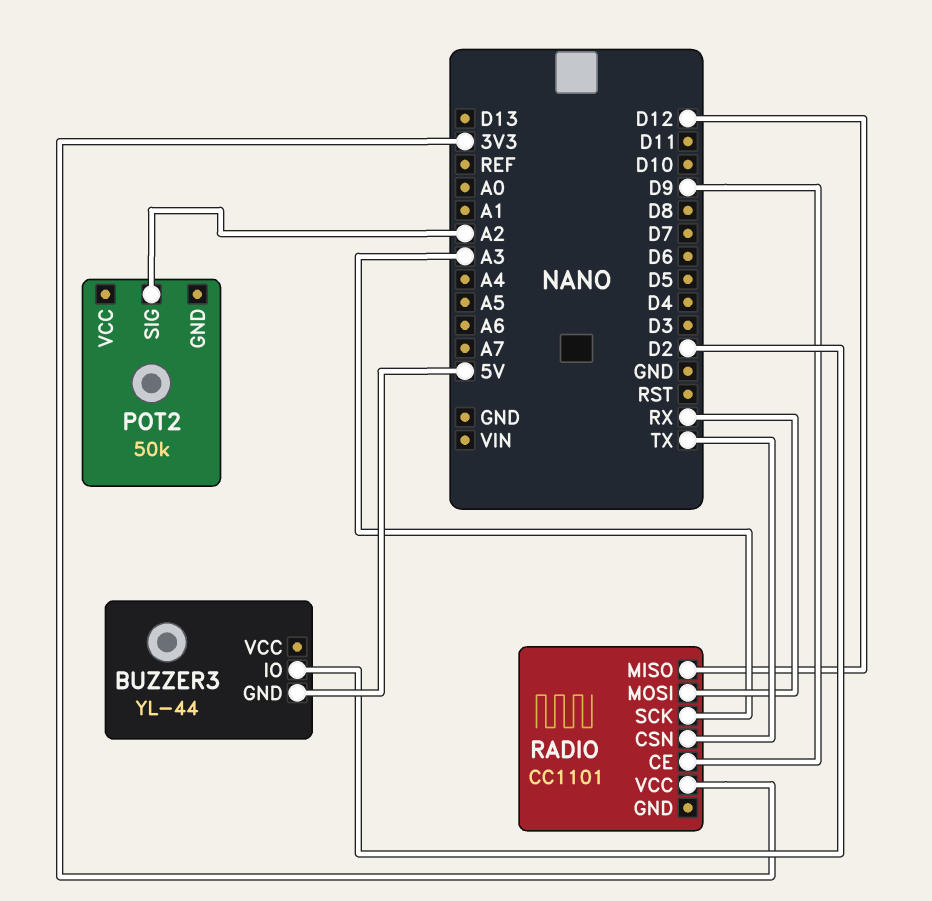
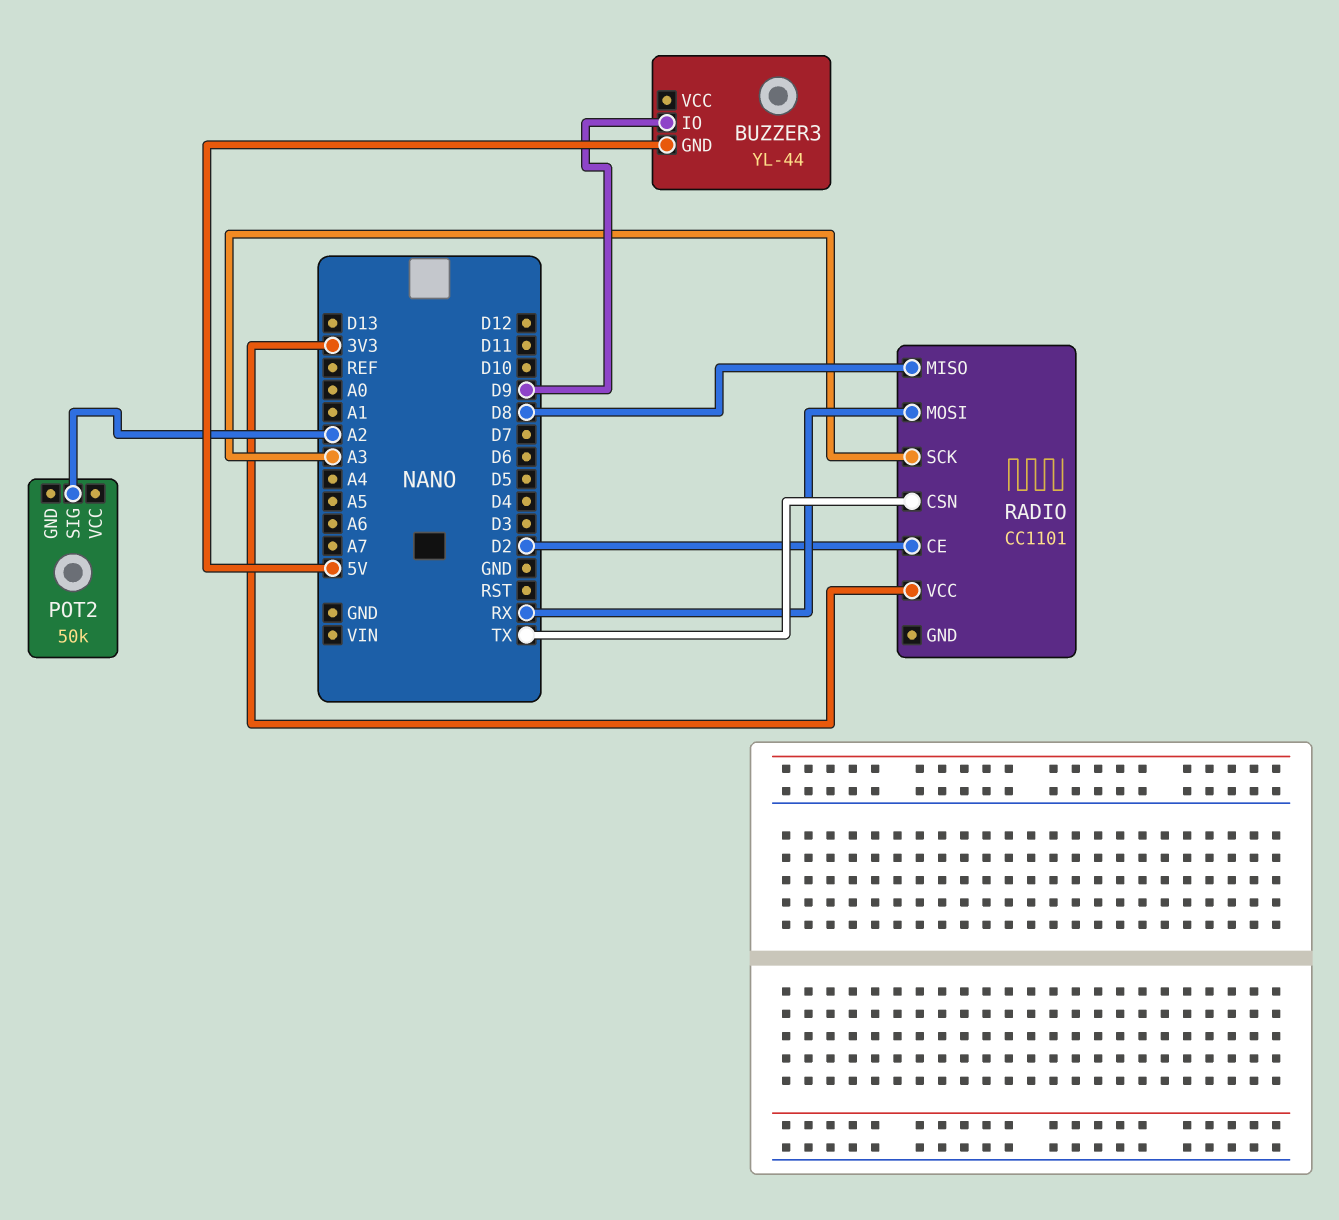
BUZZER3 pin IO: D2 -> D9
RADIO pin CE: D9 -> D2
RADIO pin MISO: D12 -> D8

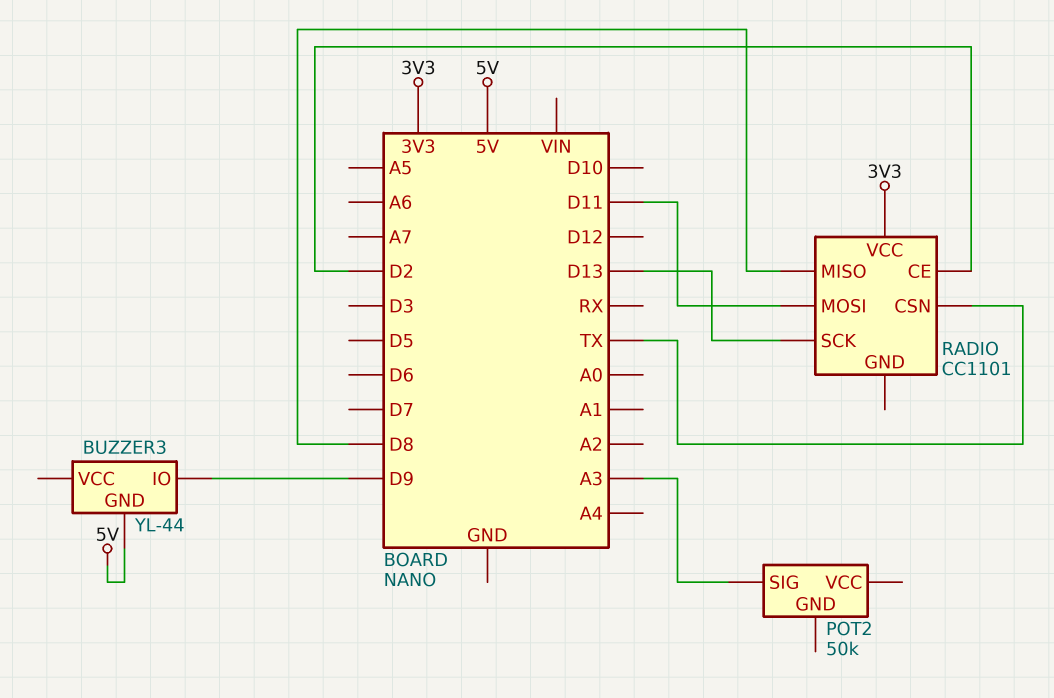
POT2 pin SIG: A2 -> A3
RADIO pin MOSI: RX -> D11
RADIO pin SCK: A3 -> D13

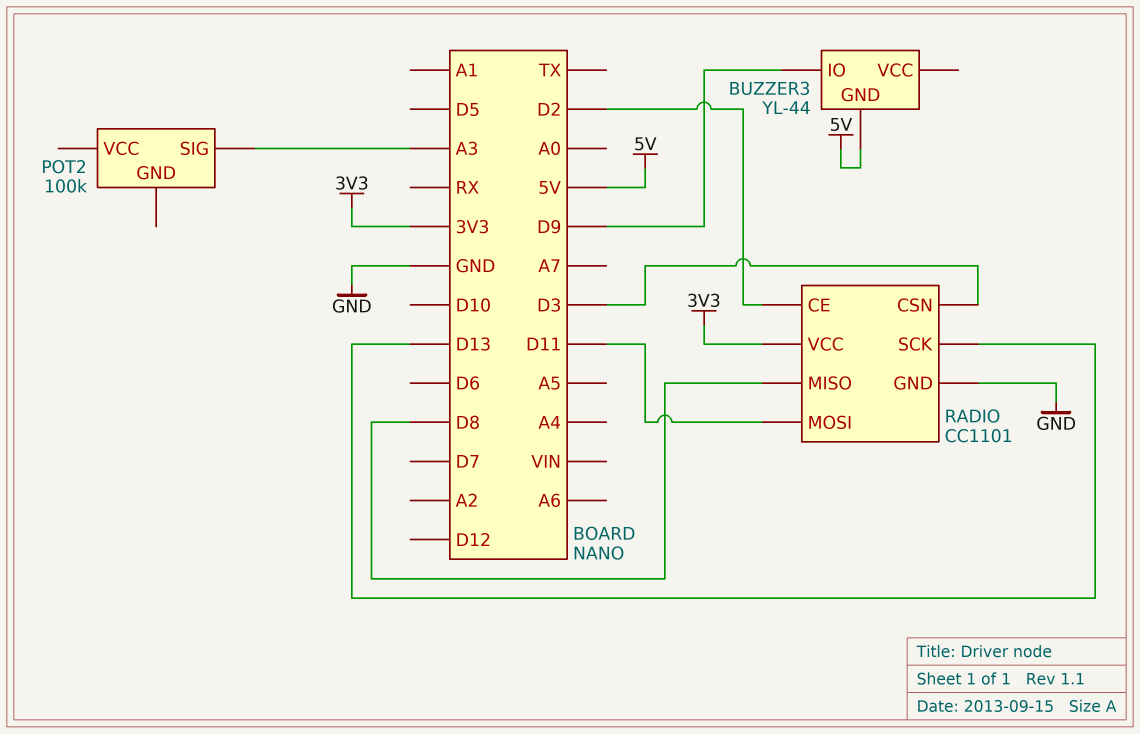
POT2: 50k -> 100k
RADIO pin CSN: TX -> D3
RADIO pin GND: none -> GND

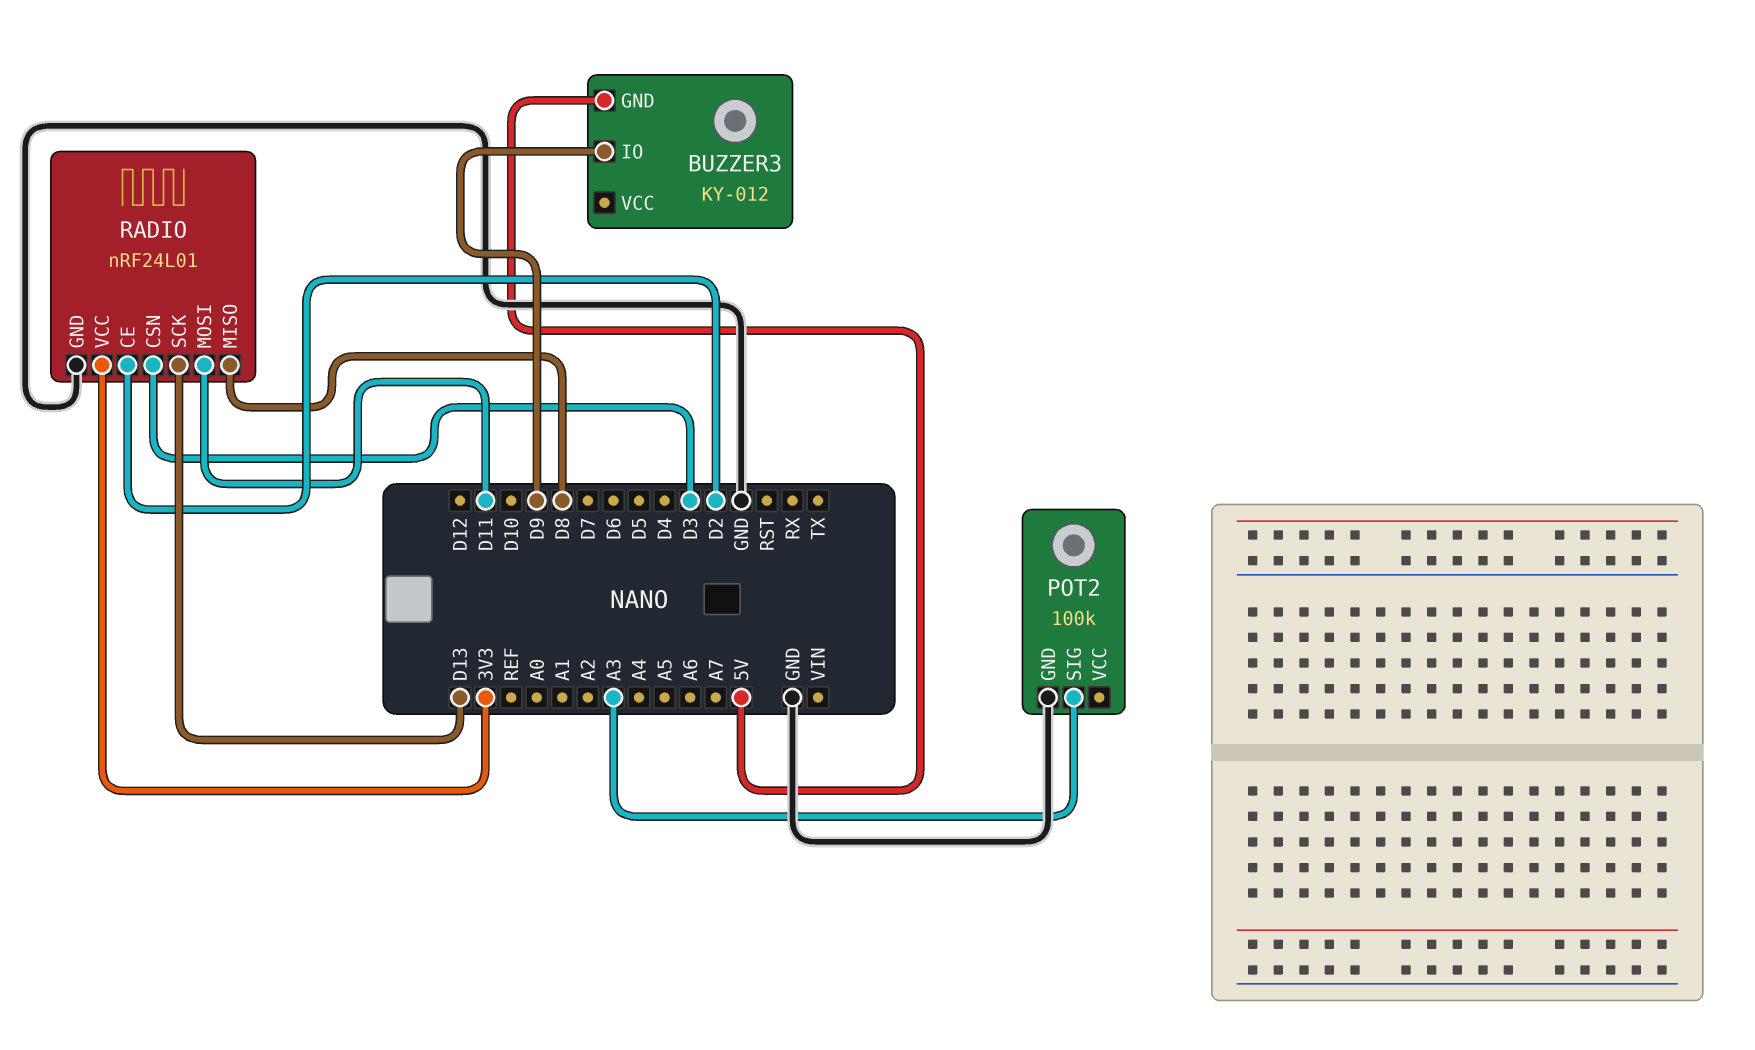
BUZZER3: YL-44 -> KY-012
POT2 pin GND: none -> GND
RADIO: CC1101 -> nRF24L01

